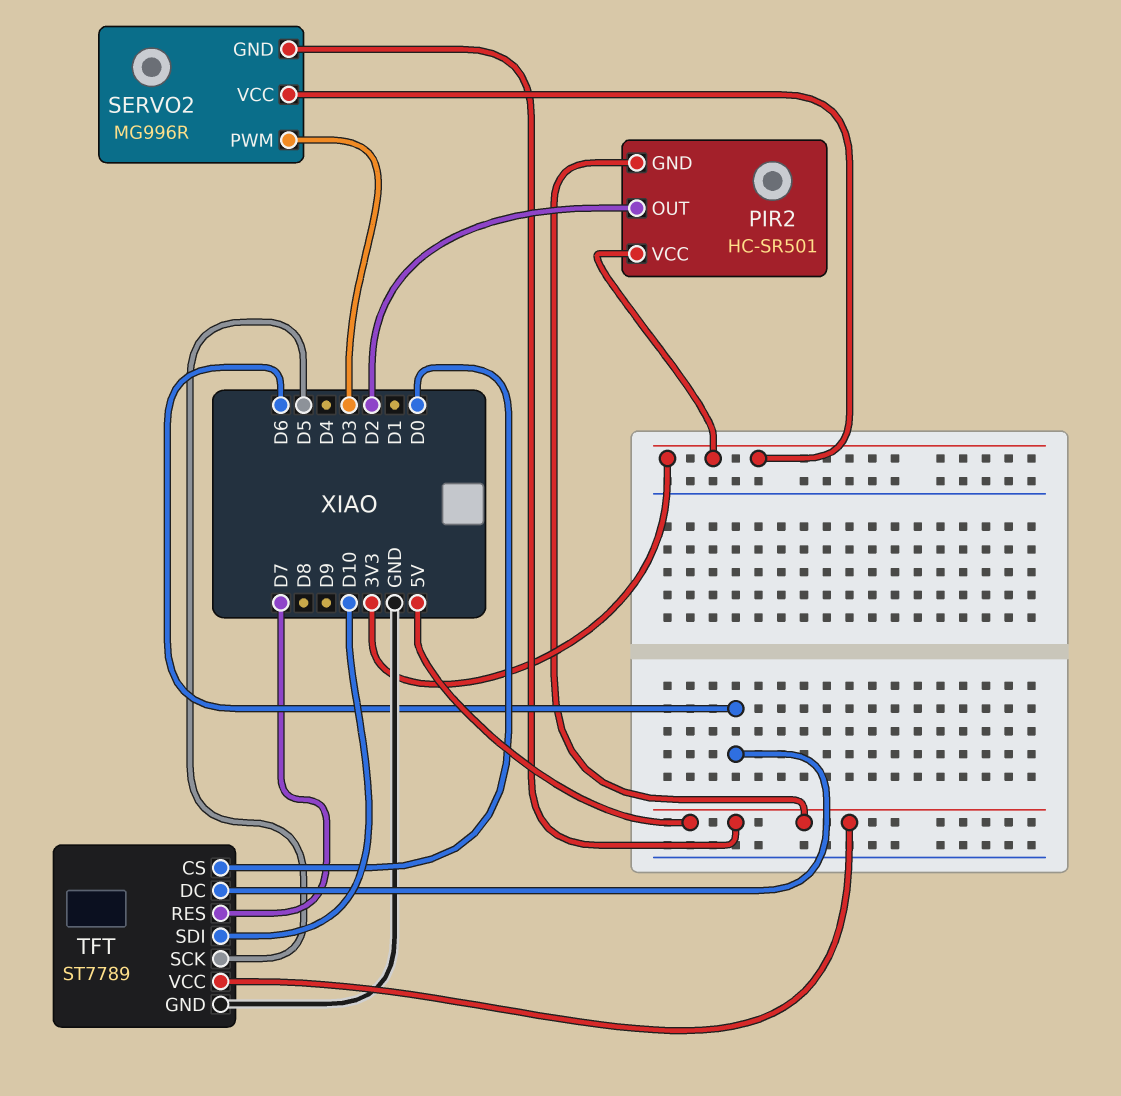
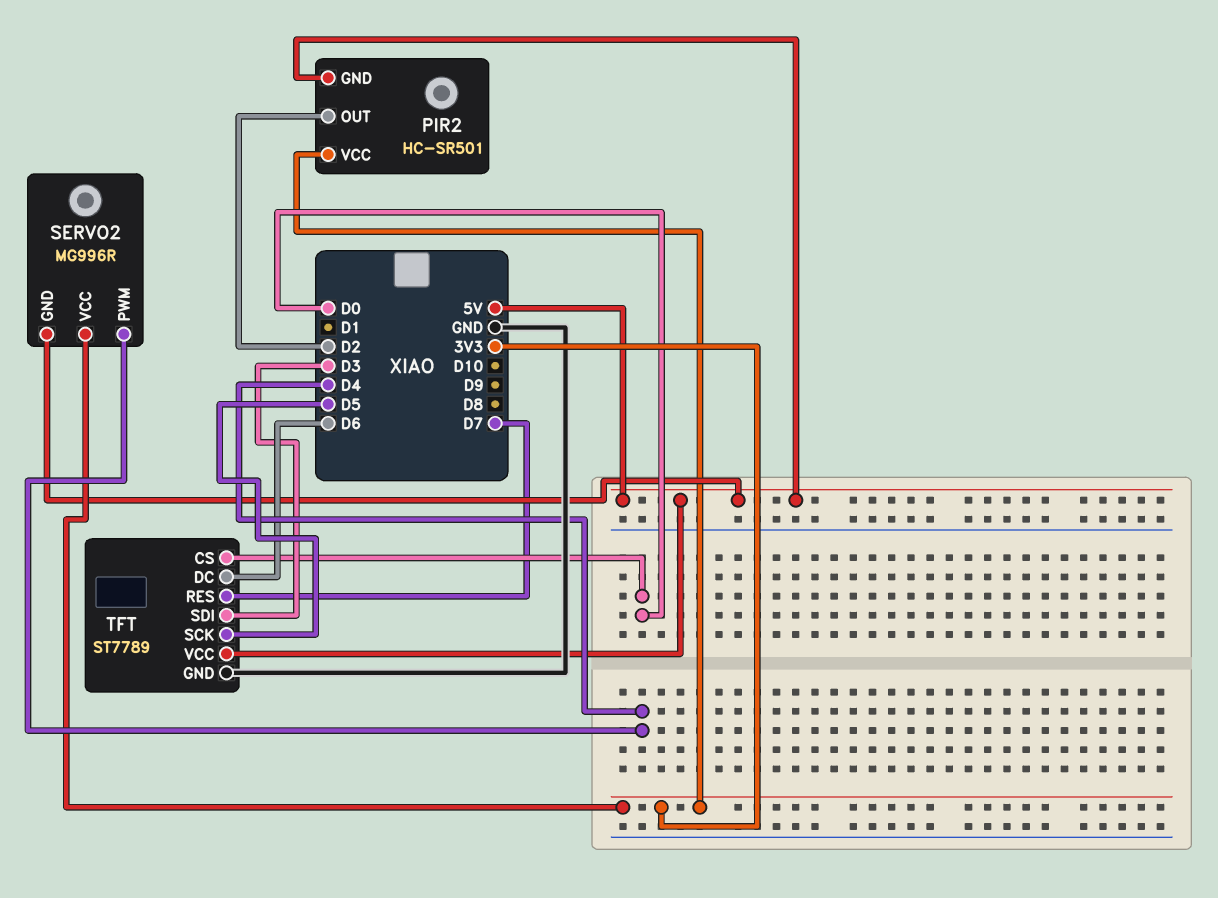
SERVO2 pin PWM: D3 -> D4
TFT pin SDI: D10 -> D3

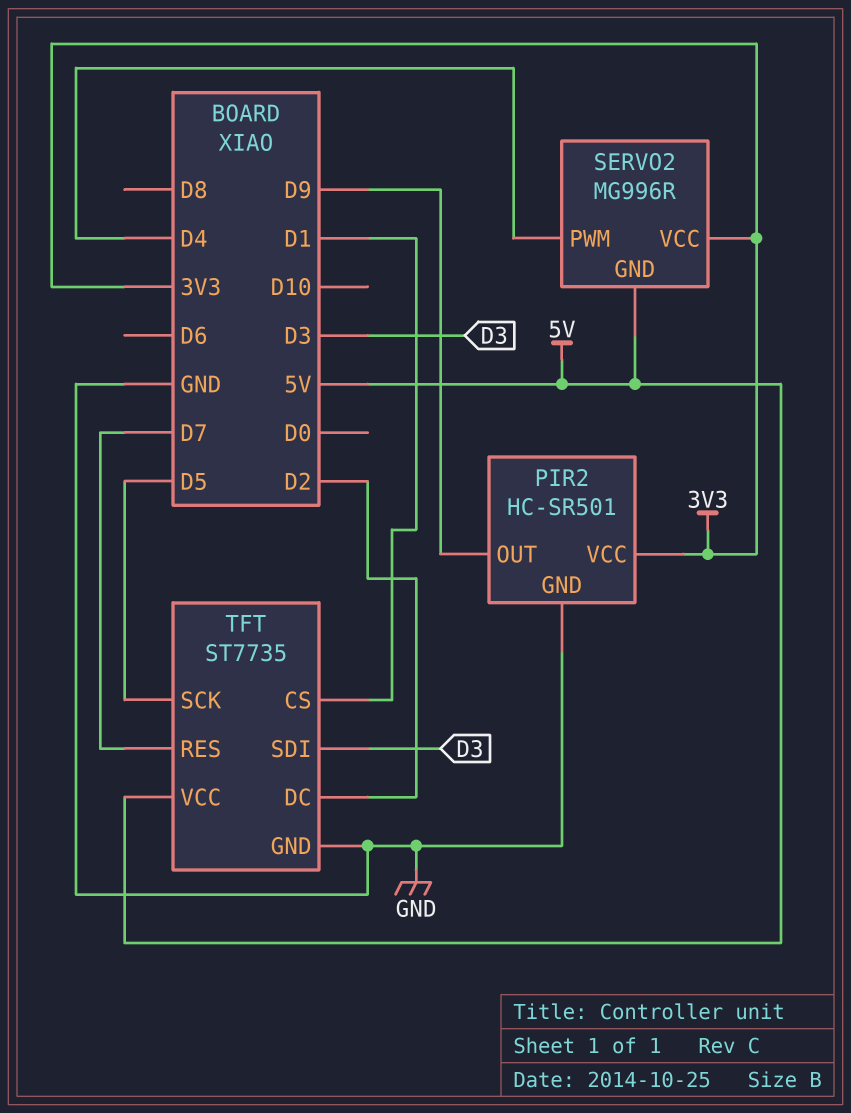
PIR2 pin GND: 5V -> GND
PIR2 pin OUT: D2 -> D9
TFT: ST7789 -> ST7735
TFT pin CS: D0 -> D1
TFT pin DC: D6 -> D2

